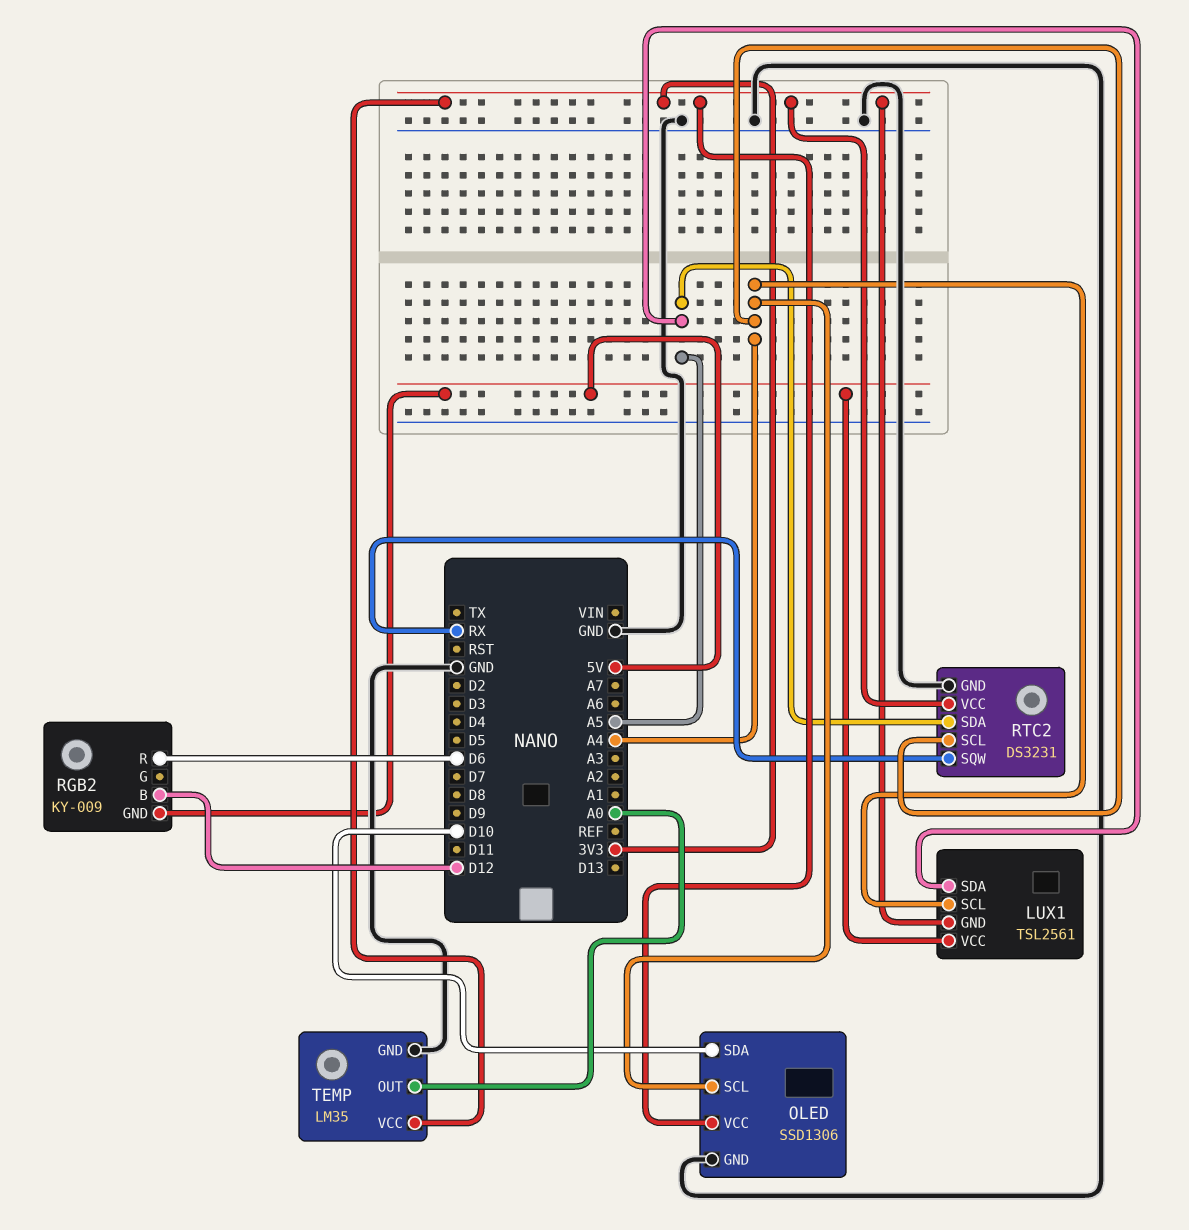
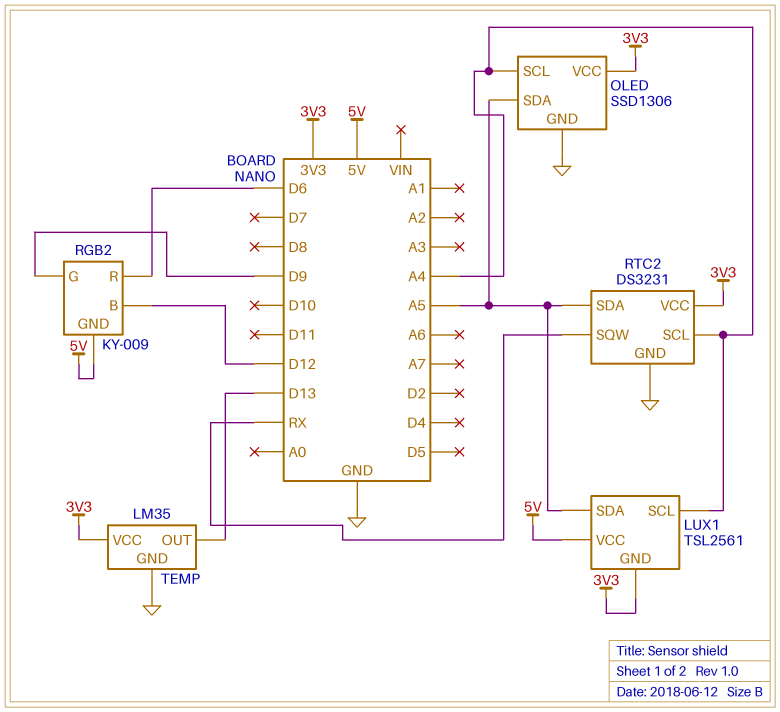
OLED pin SDA: D10 -> A5
RGB2 pin G: none -> D9
TEMP pin OUT: A0 -> D13

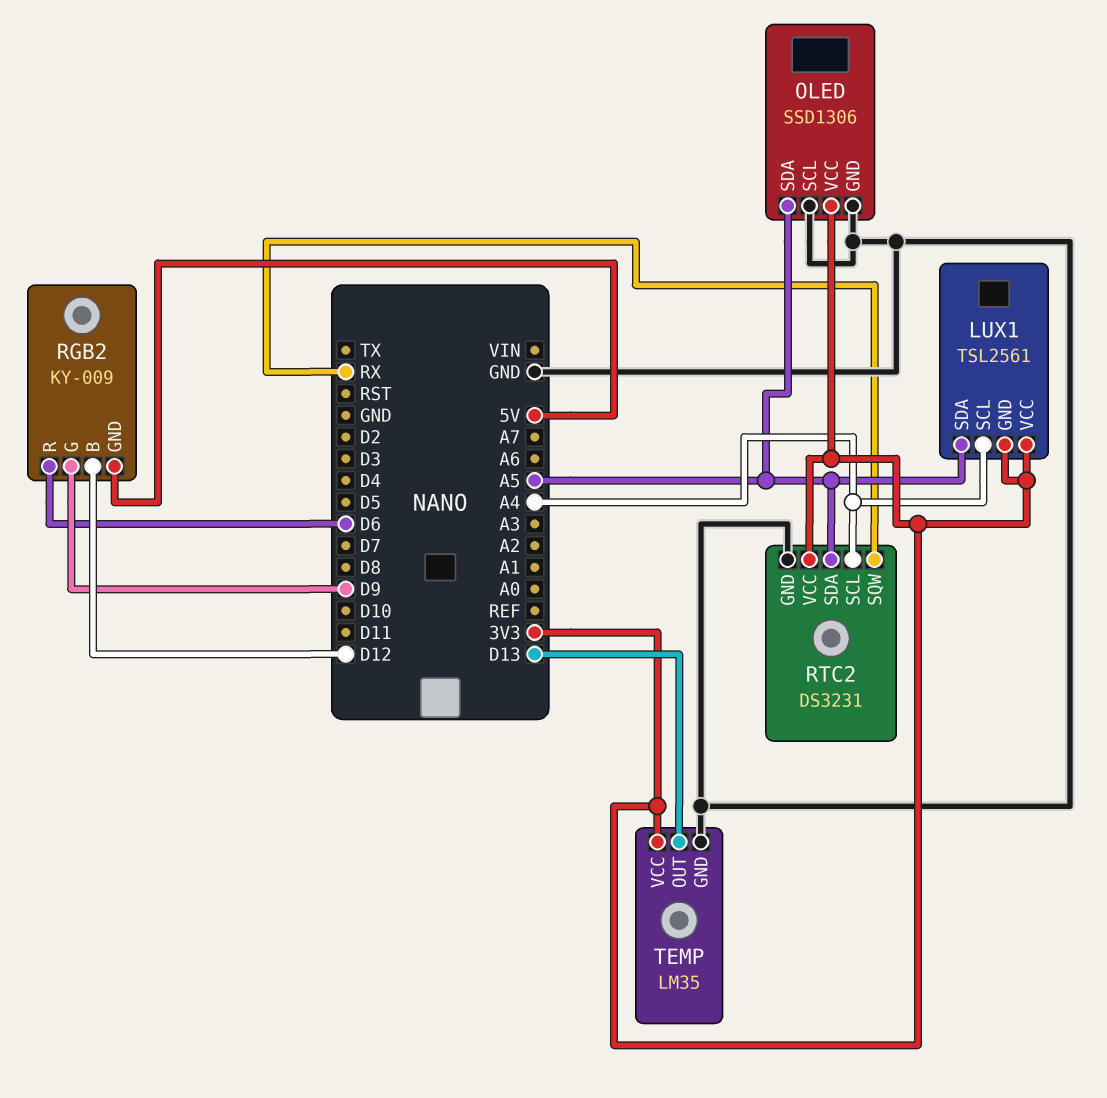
LUX1 pin VCC: 5V -> 3V3
OLED pin SCL: A4 -> GND

